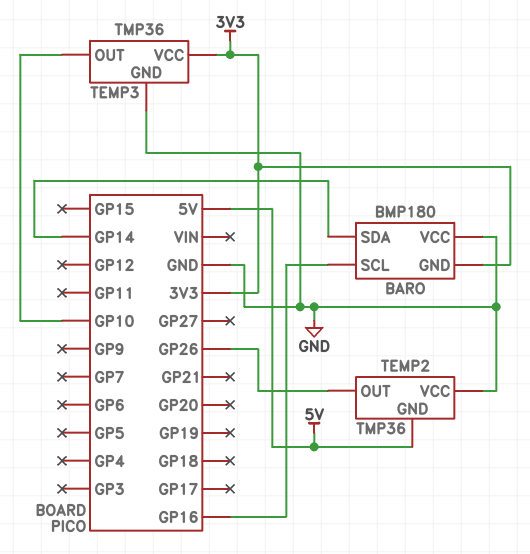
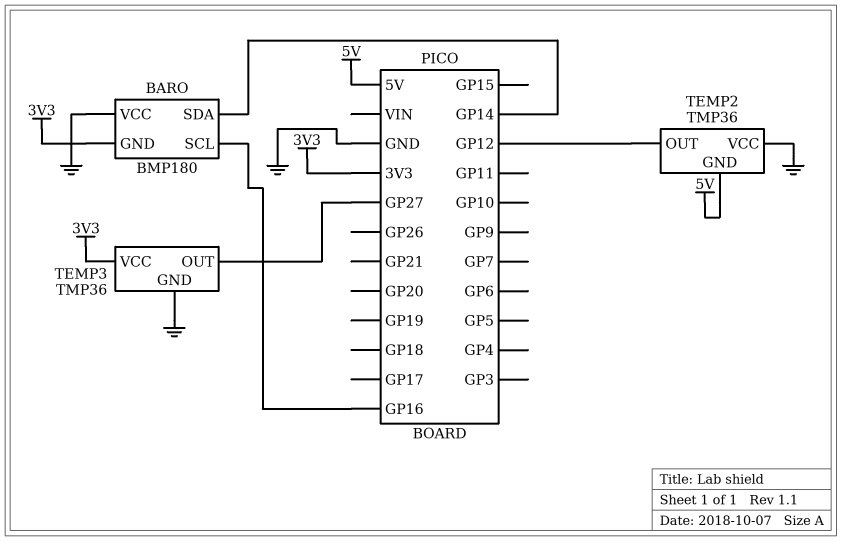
TEMP2 pin OUT: GP26 -> GP12
TEMP3 pin OUT: GP10 -> GP27

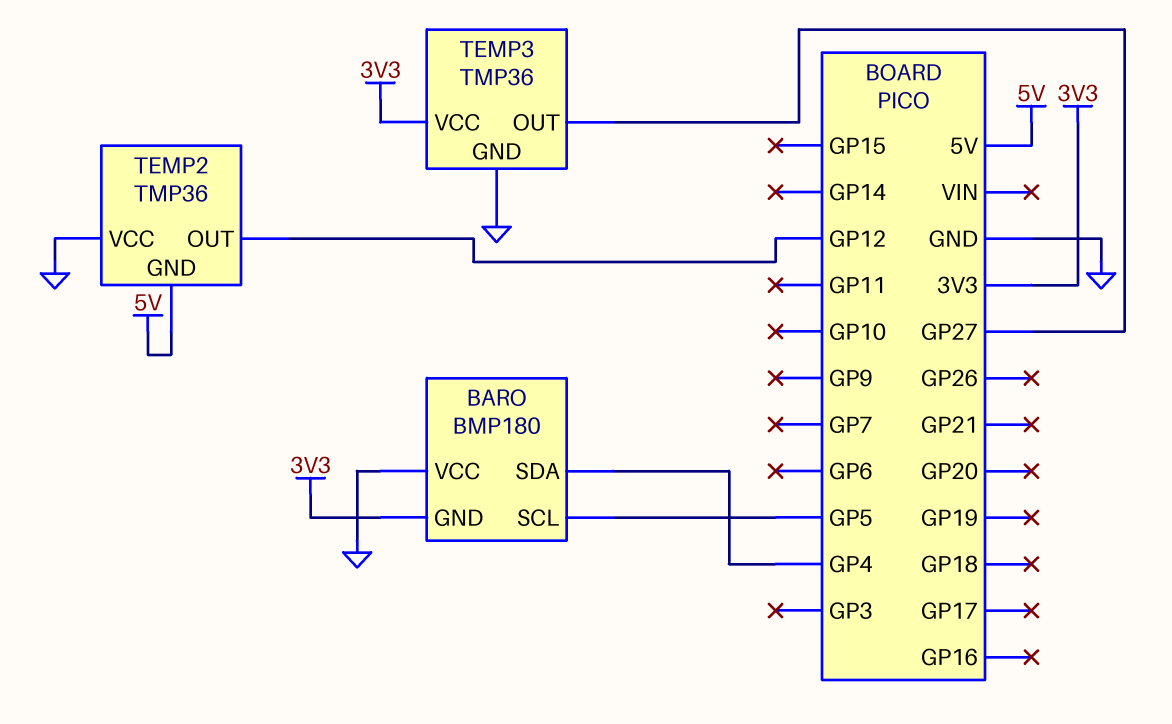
BARO pin SCL: GP16 -> GP5
BARO pin SDA: GP14 -> GP4

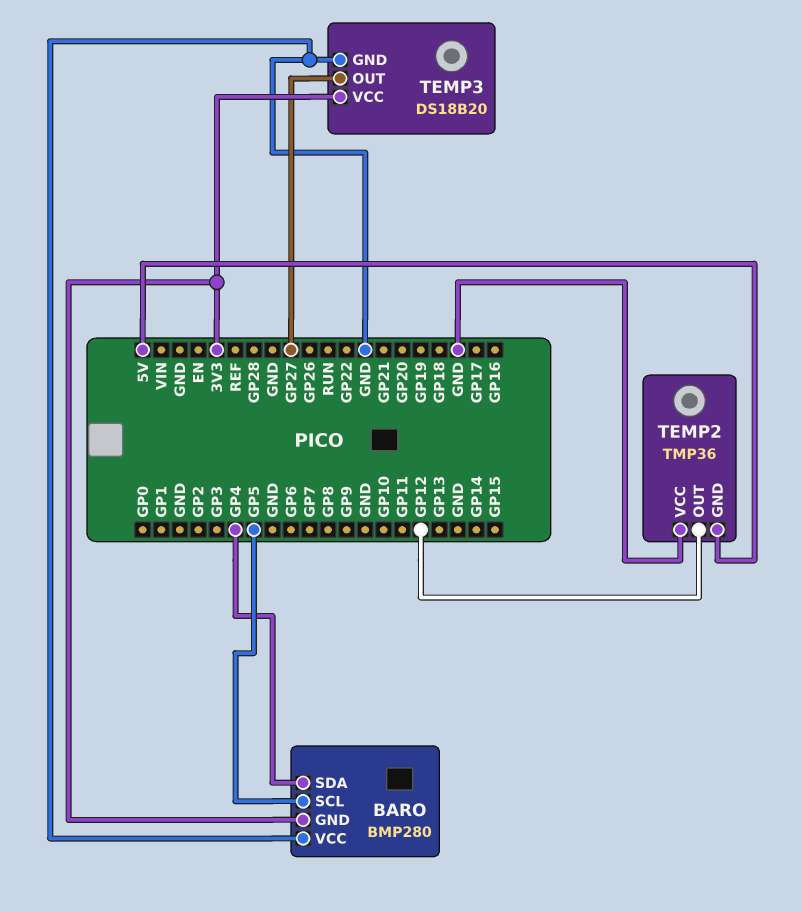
BARO: BMP180 -> BMP280
TEMP3: TMP36 -> DS18B20

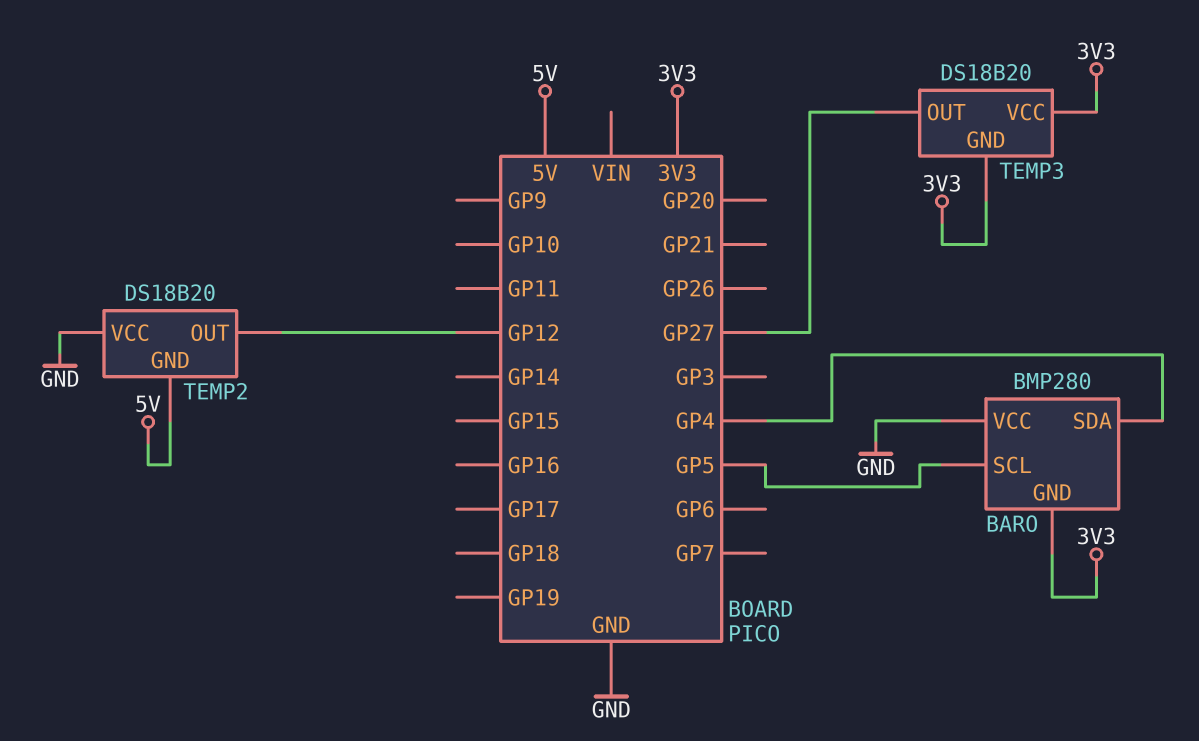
TEMP2: TMP36 -> DS18B20
TEMP3 pin GND: GND -> 3V3

